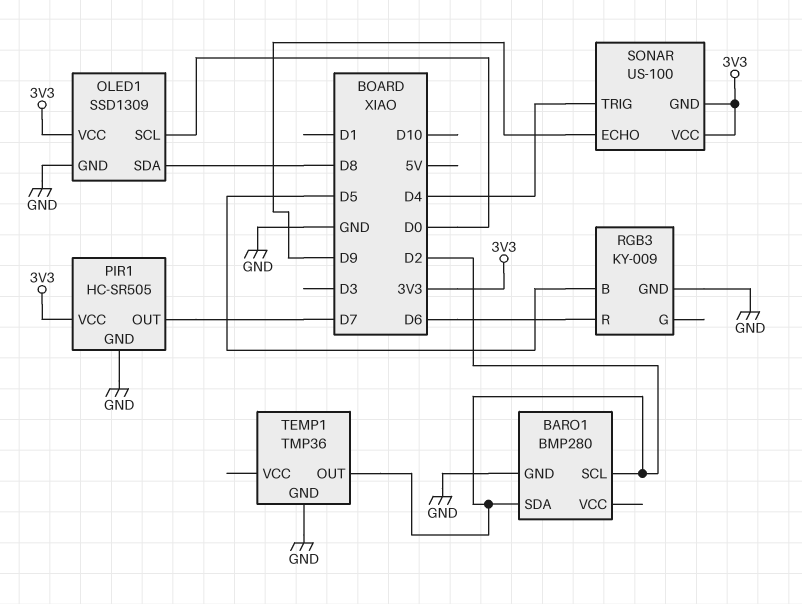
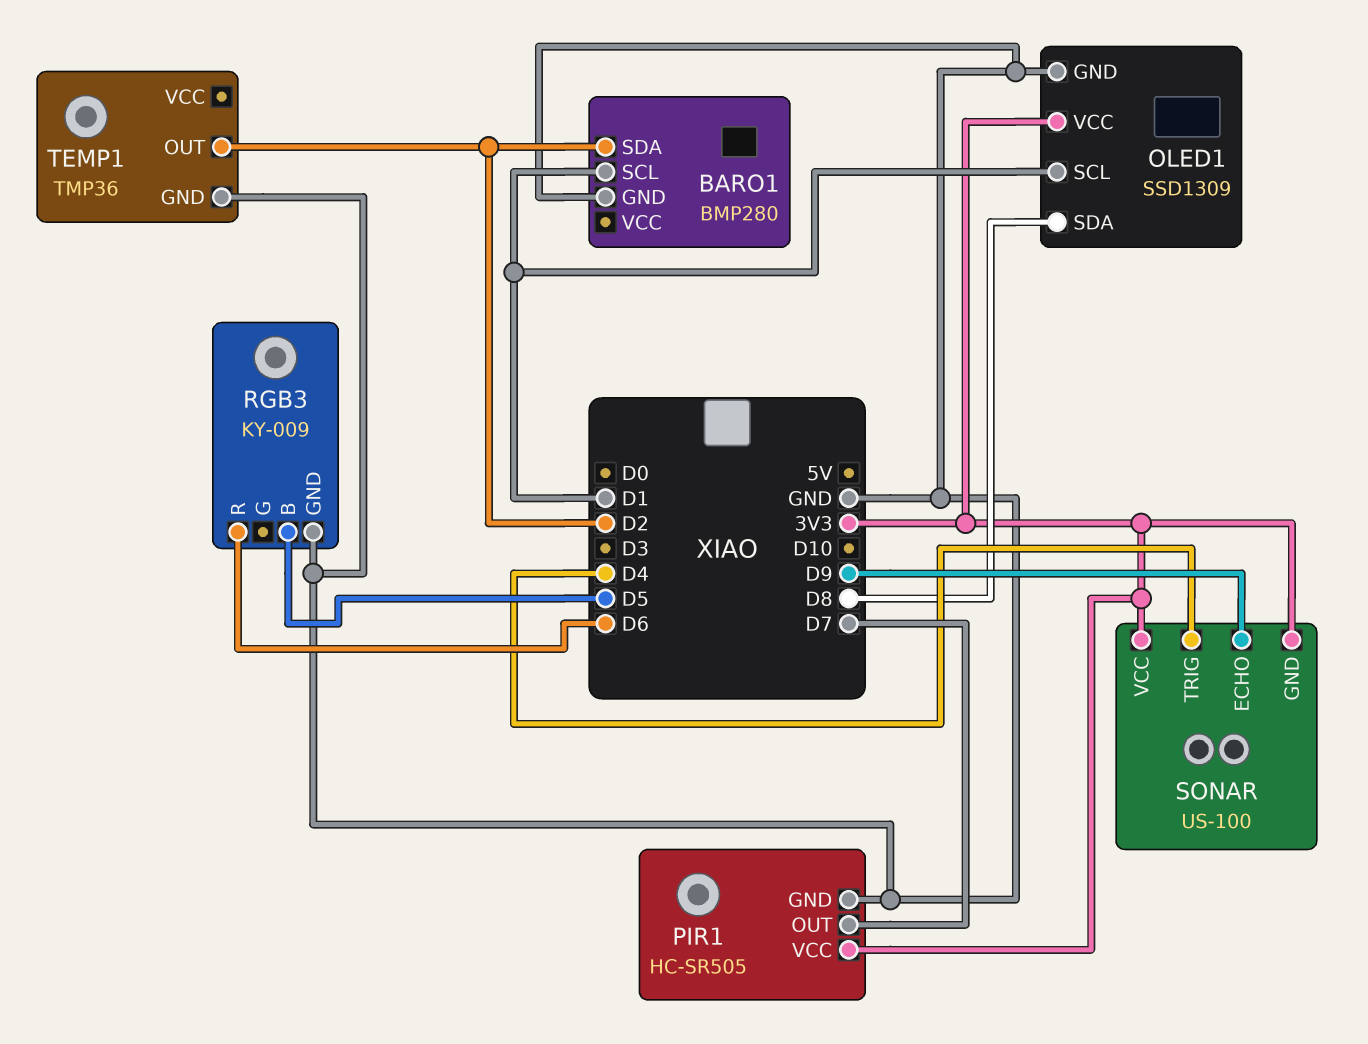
BARO1 pin SCL: D2 -> D1
OLED1 pin SCL: D0 -> D1

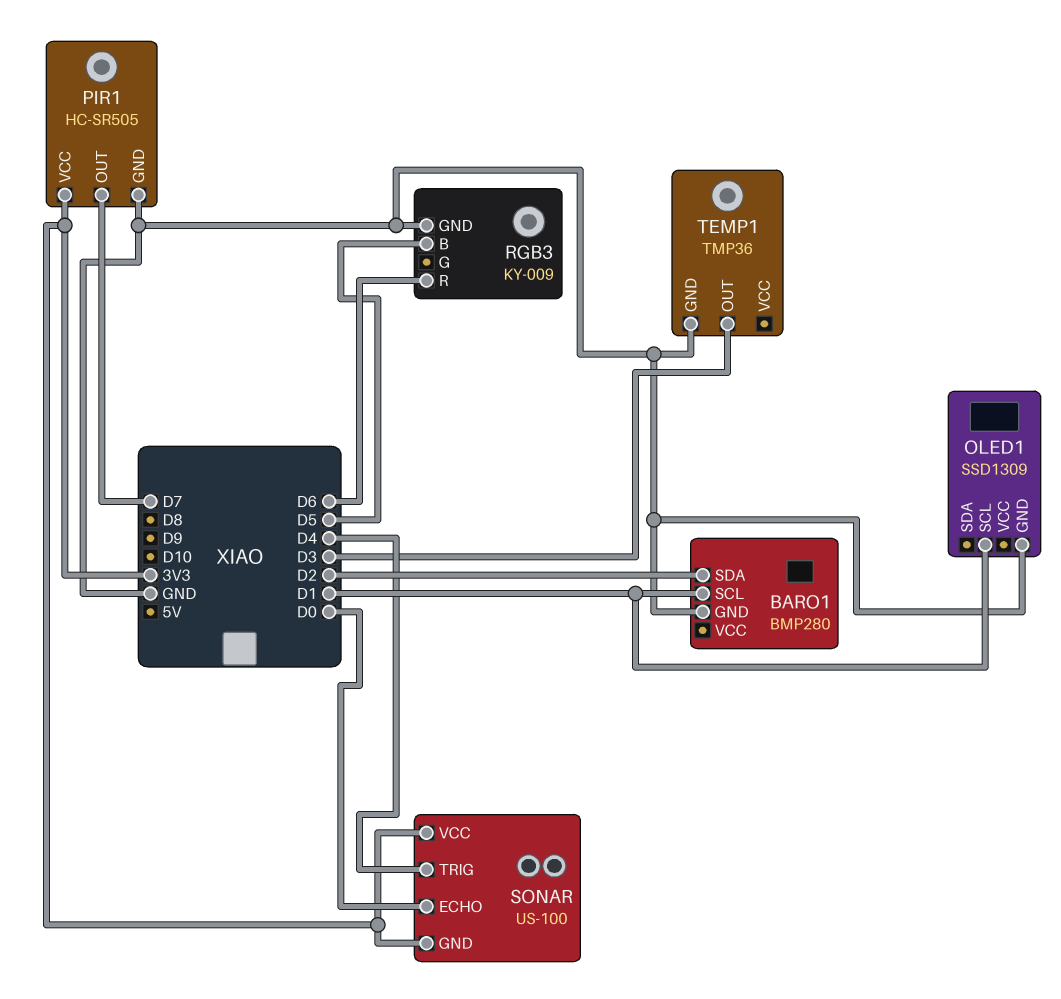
OLED1 pin SDA: D8 -> none
OLED1 pin VCC: 3V3 -> none
SONAR pin ECHO: D9 -> D0
TEMP1 pin OUT: D2 -> D3

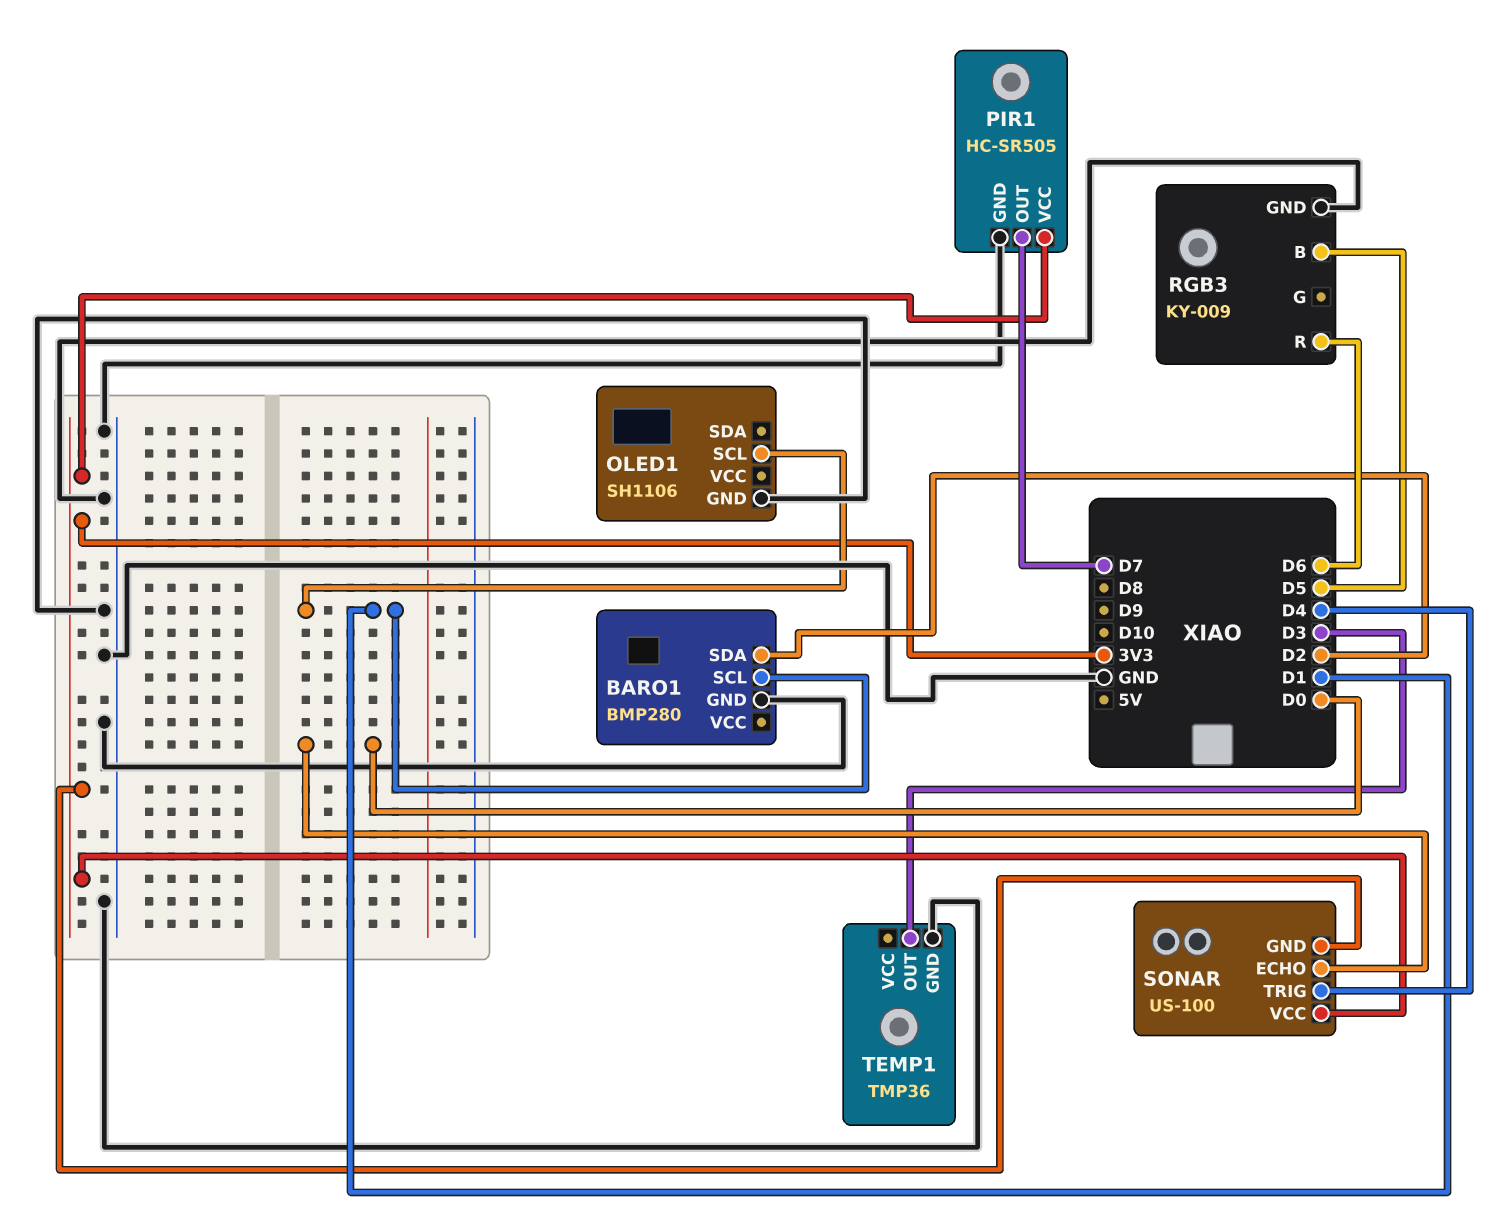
OLED1: SSD1309 -> SH1106

